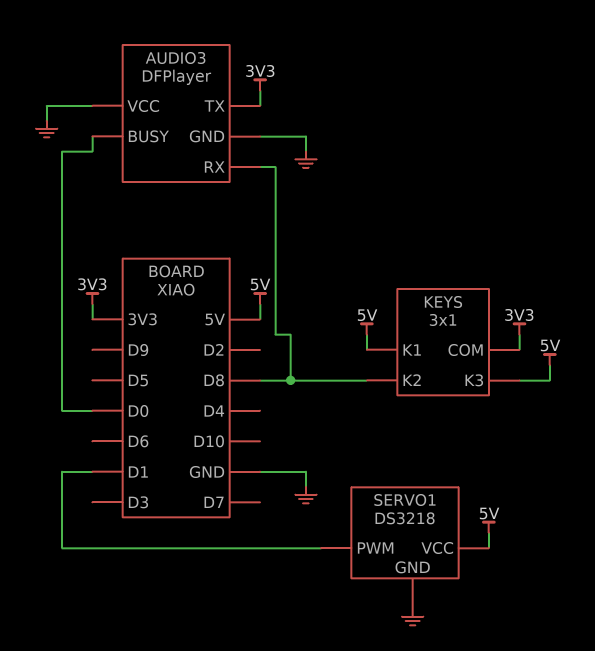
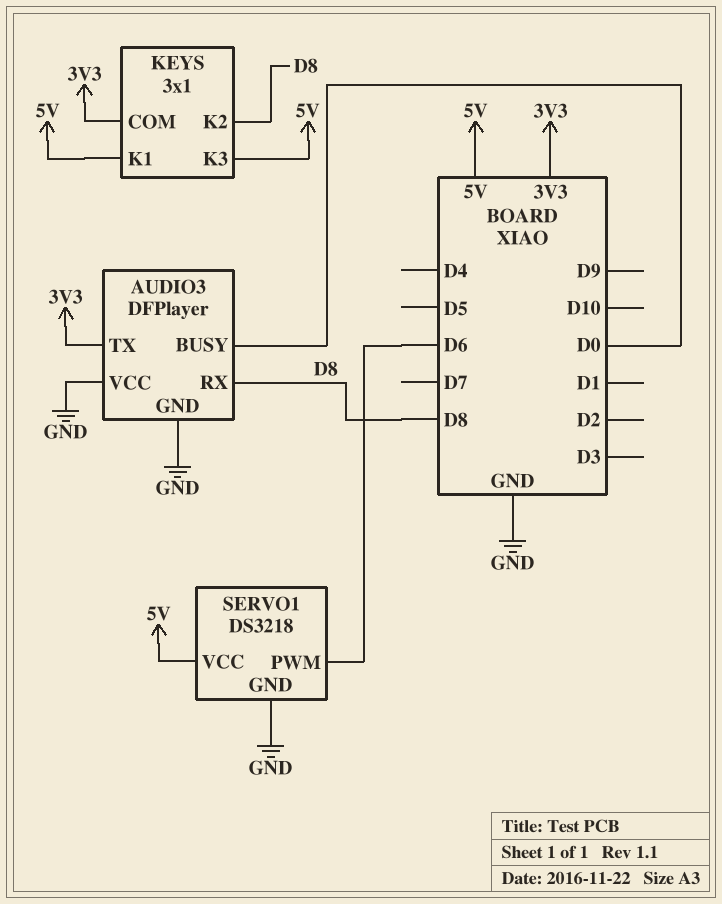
SERVO1 pin PWM: D1 -> D6

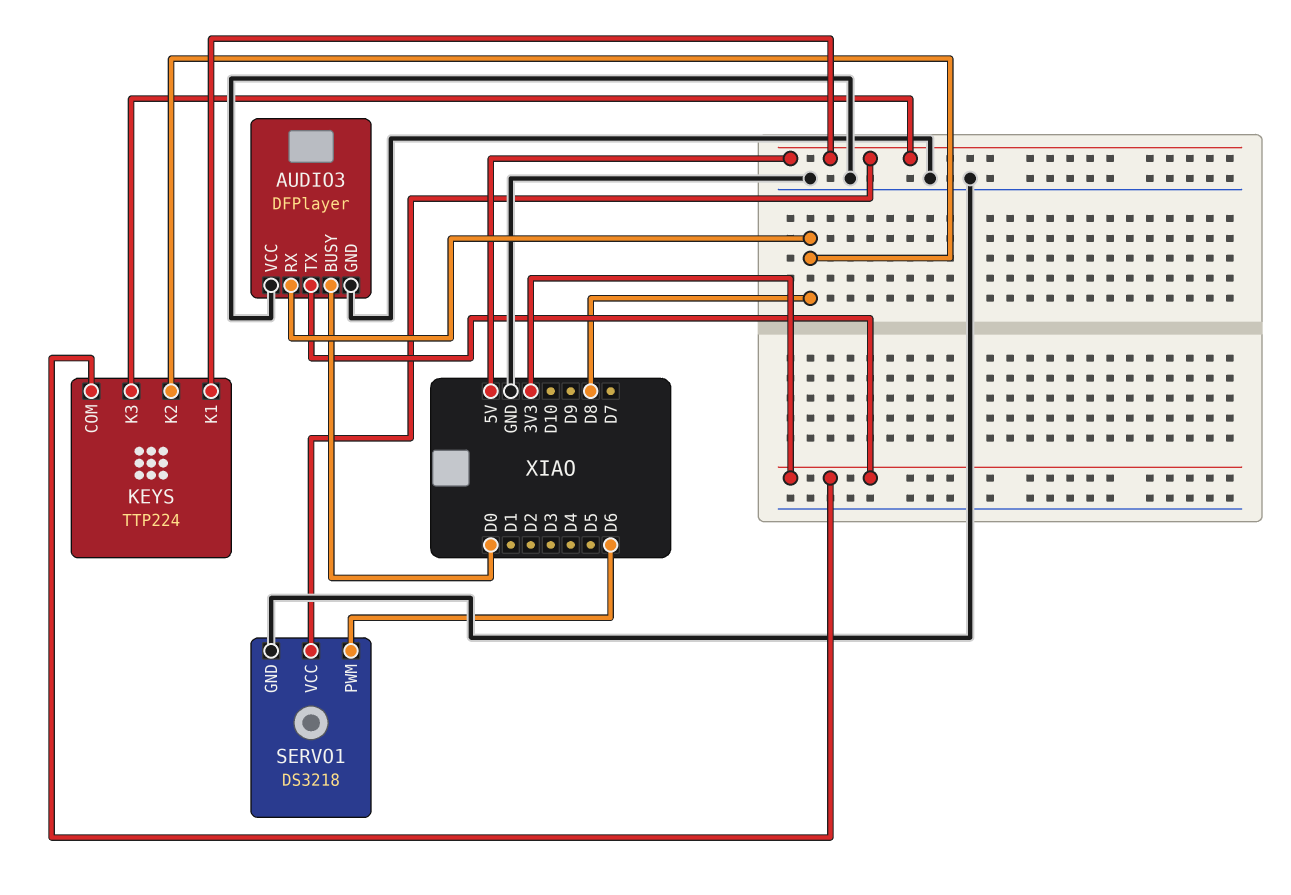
KEYS: 3x1 -> TTP224

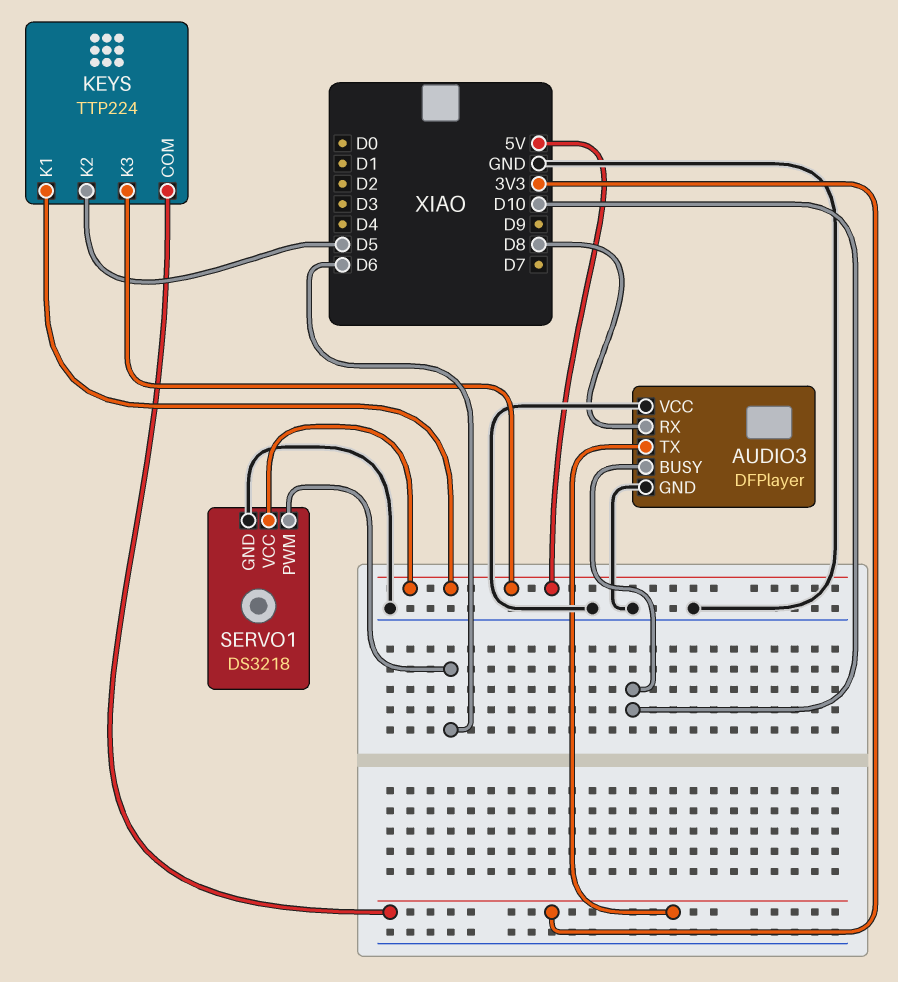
AUDIO3 pin BUSY: D0 -> D10
KEYS pin K2: D8 -> D5

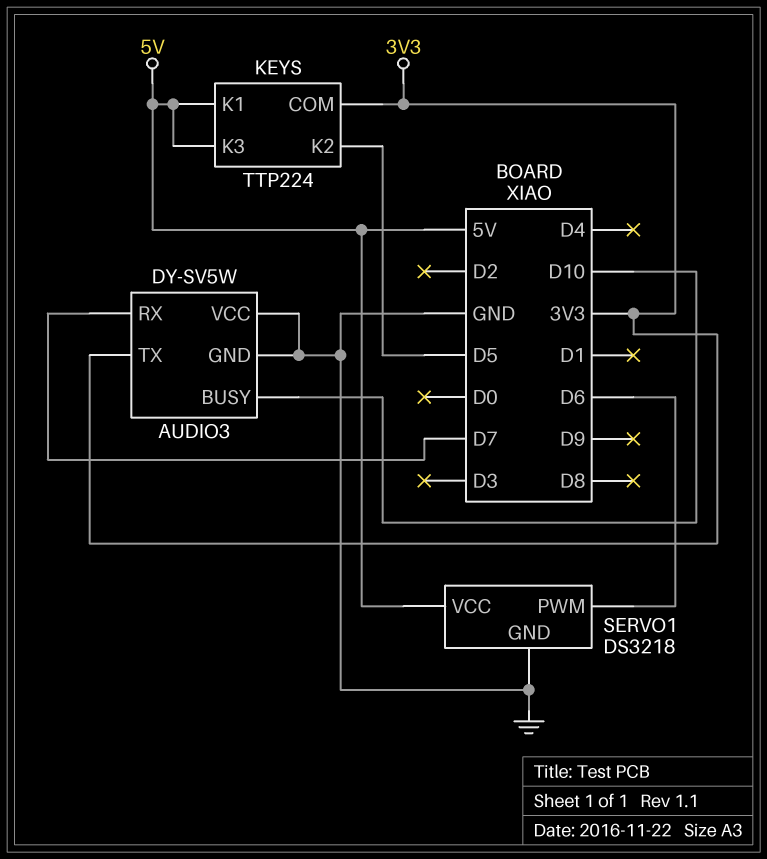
AUDIO3: DFPlayer -> DY-SV5W
AUDIO3 pin RX: D8 -> D7

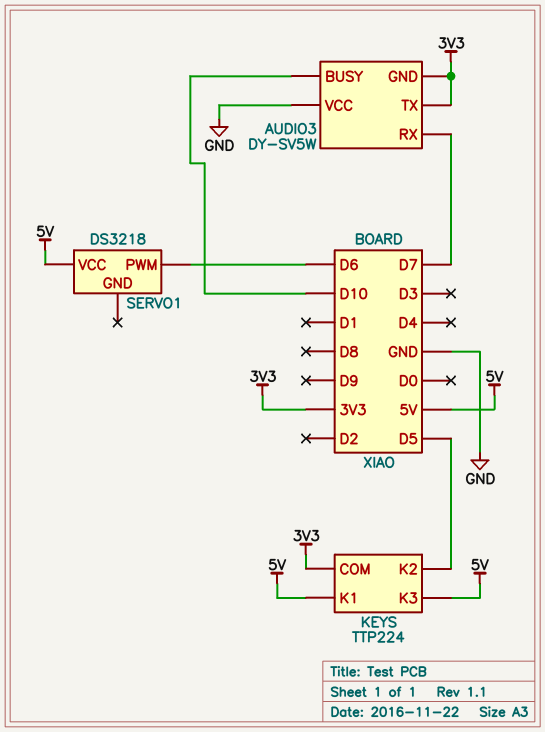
AUDIO3 pin GND: GND -> 3V3
SERVO1 pin GND: GND -> none

